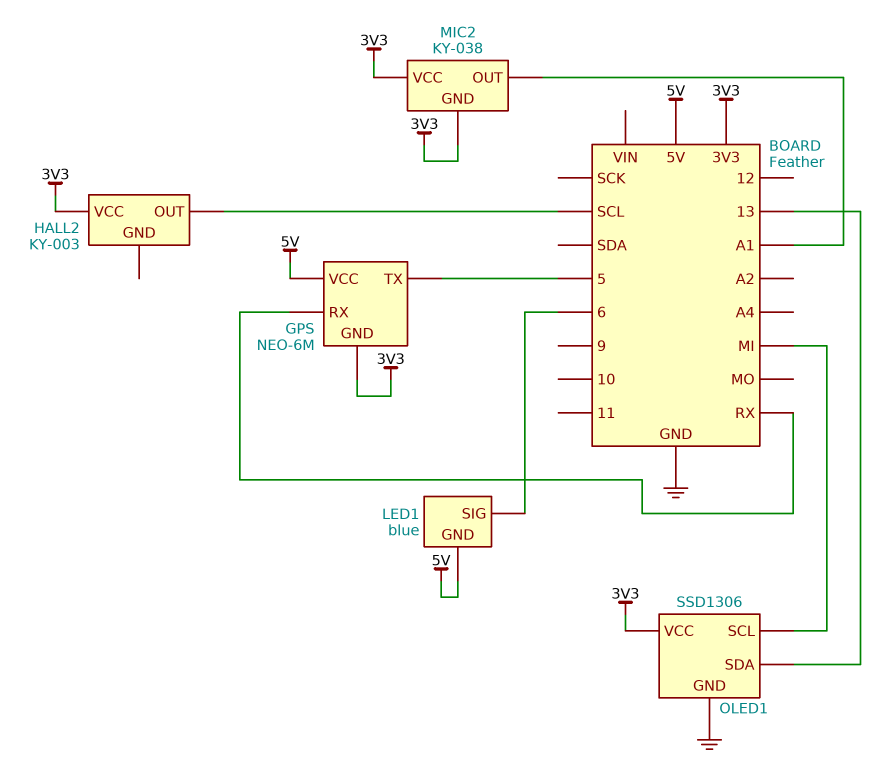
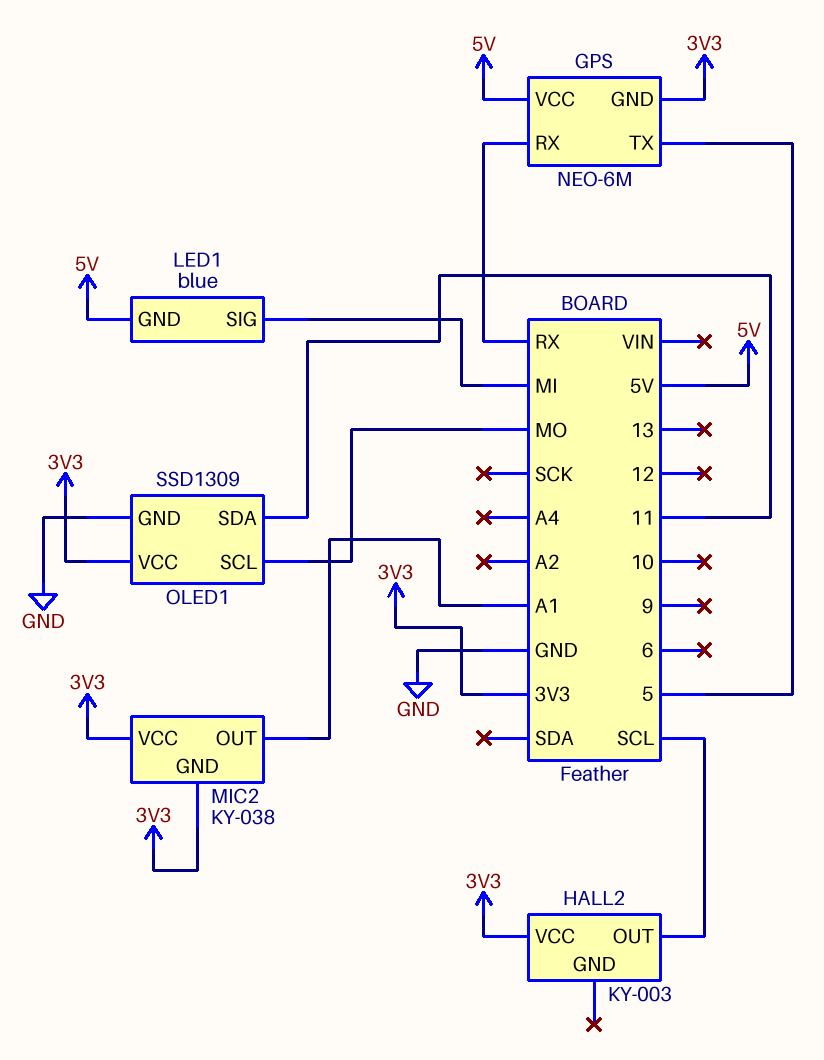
LED1 pin SIG: 6 -> MI
OLED1: SSD1306 -> SSD1309
OLED1 pin SCL: MI -> MO
OLED1 pin SDA: 13 -> 11

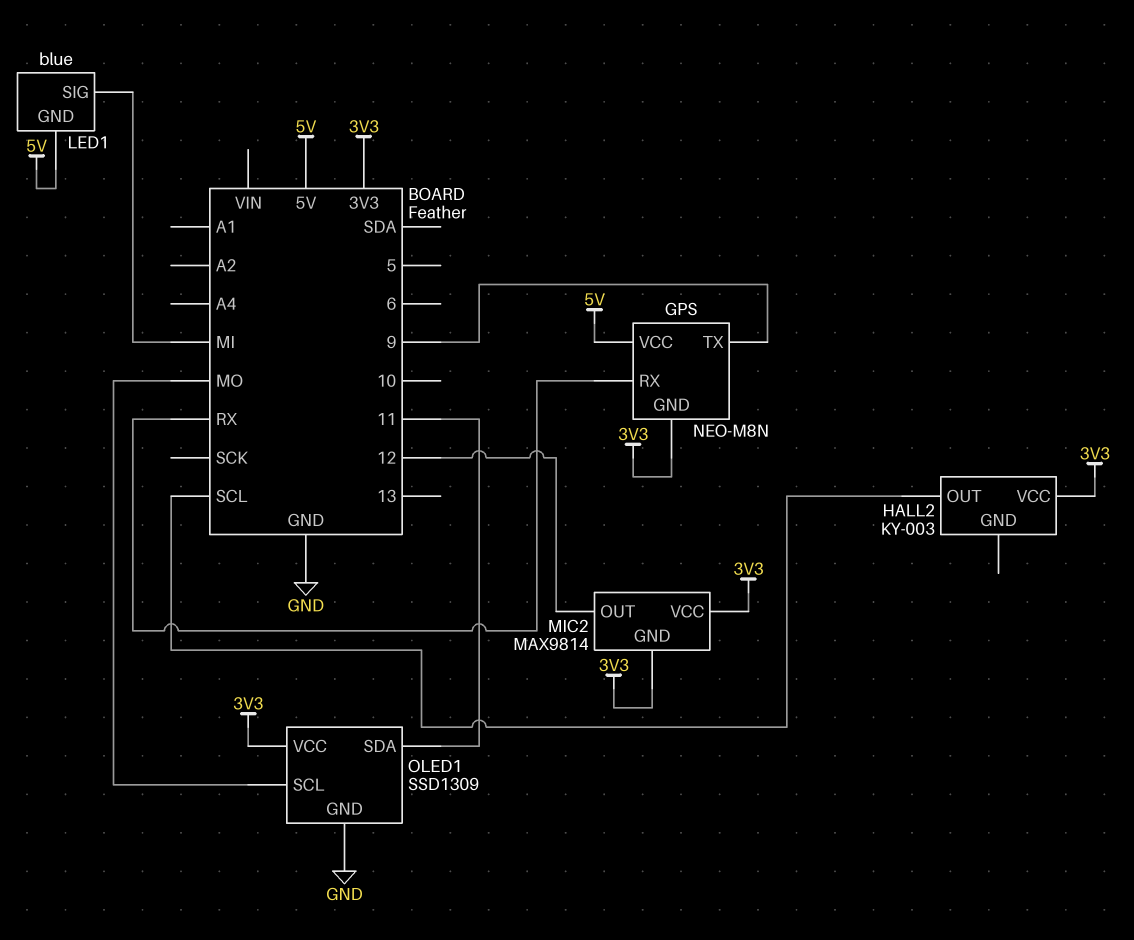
GPS: NEO-6M -> NEO-M8N
GPS pin TX: 5 -> 9
MIC2: KY-038 -> MAX9814
MIC2 pin OUT: A1 -> 12

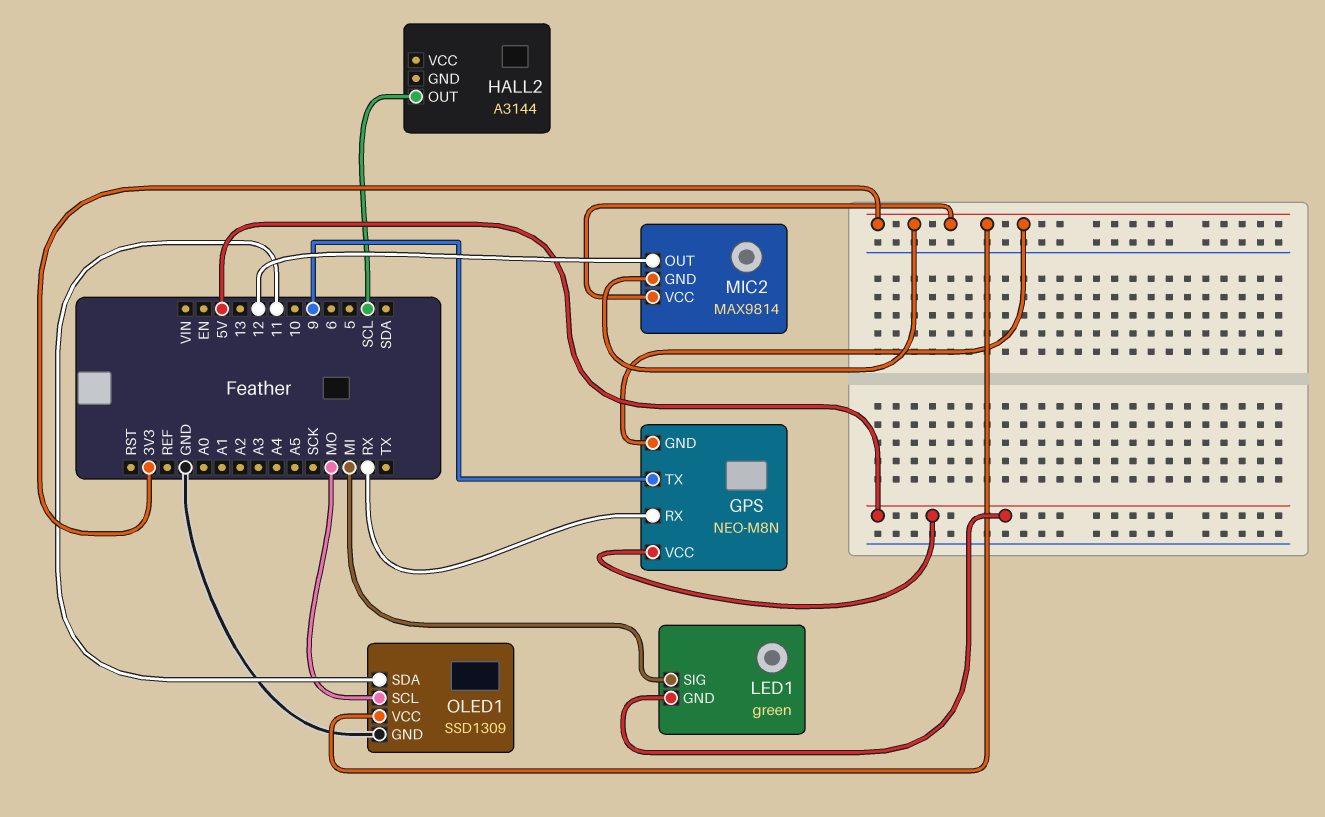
HALL2: KY-003 -> A3144
HALL2 pin VCC: 3V3 -> none
LED1: blue -> green

